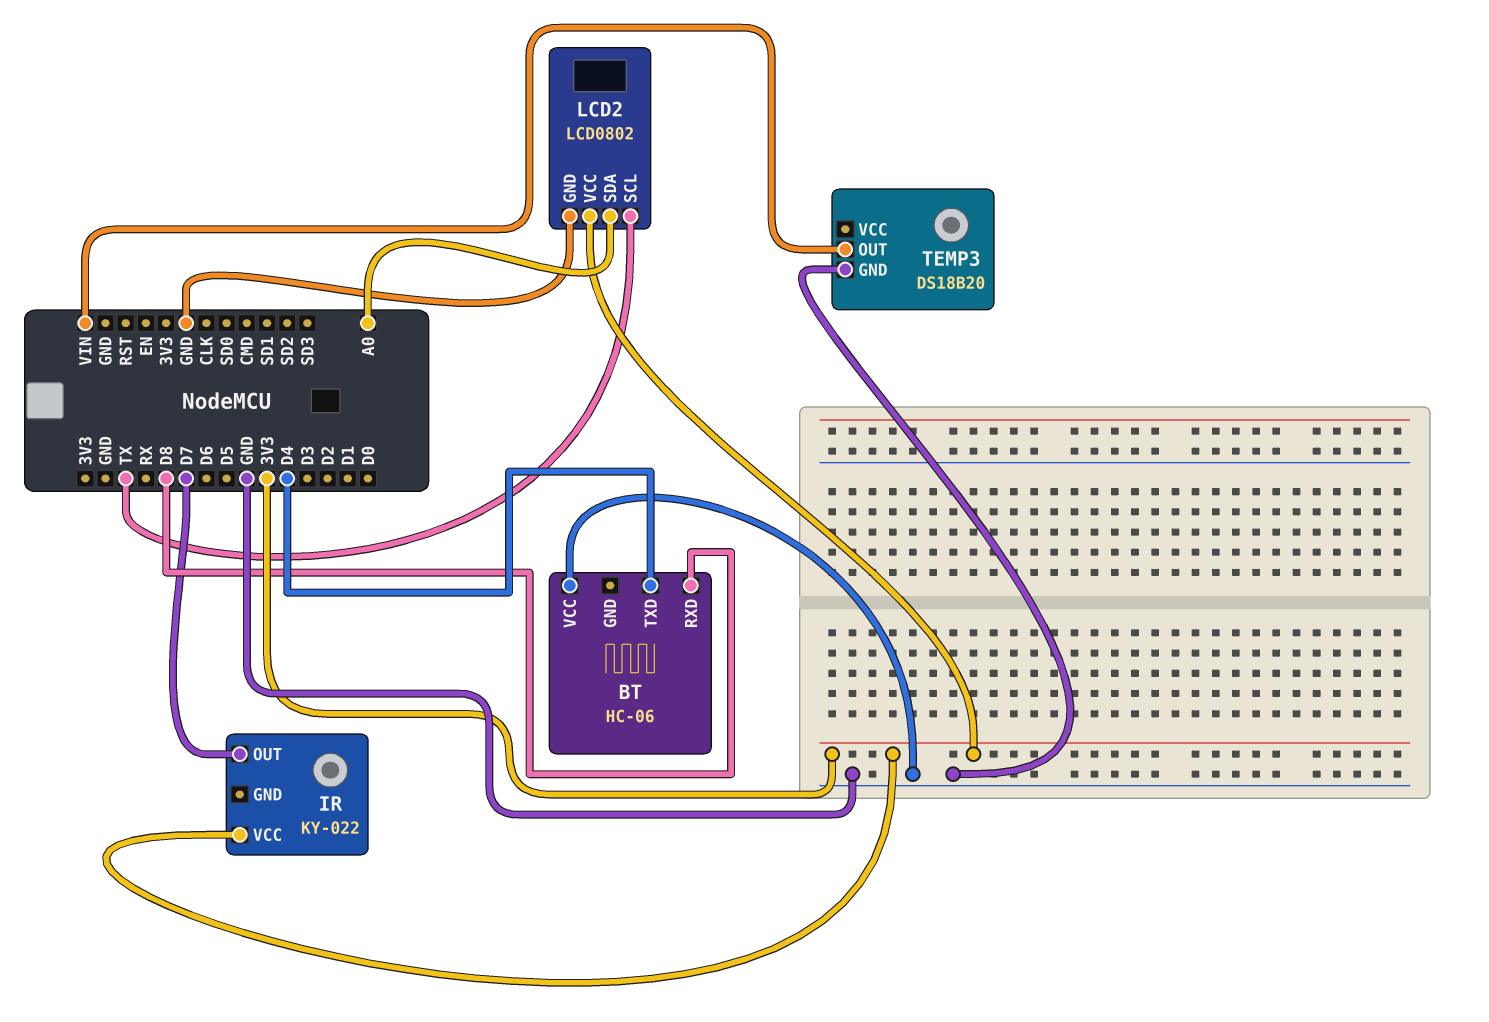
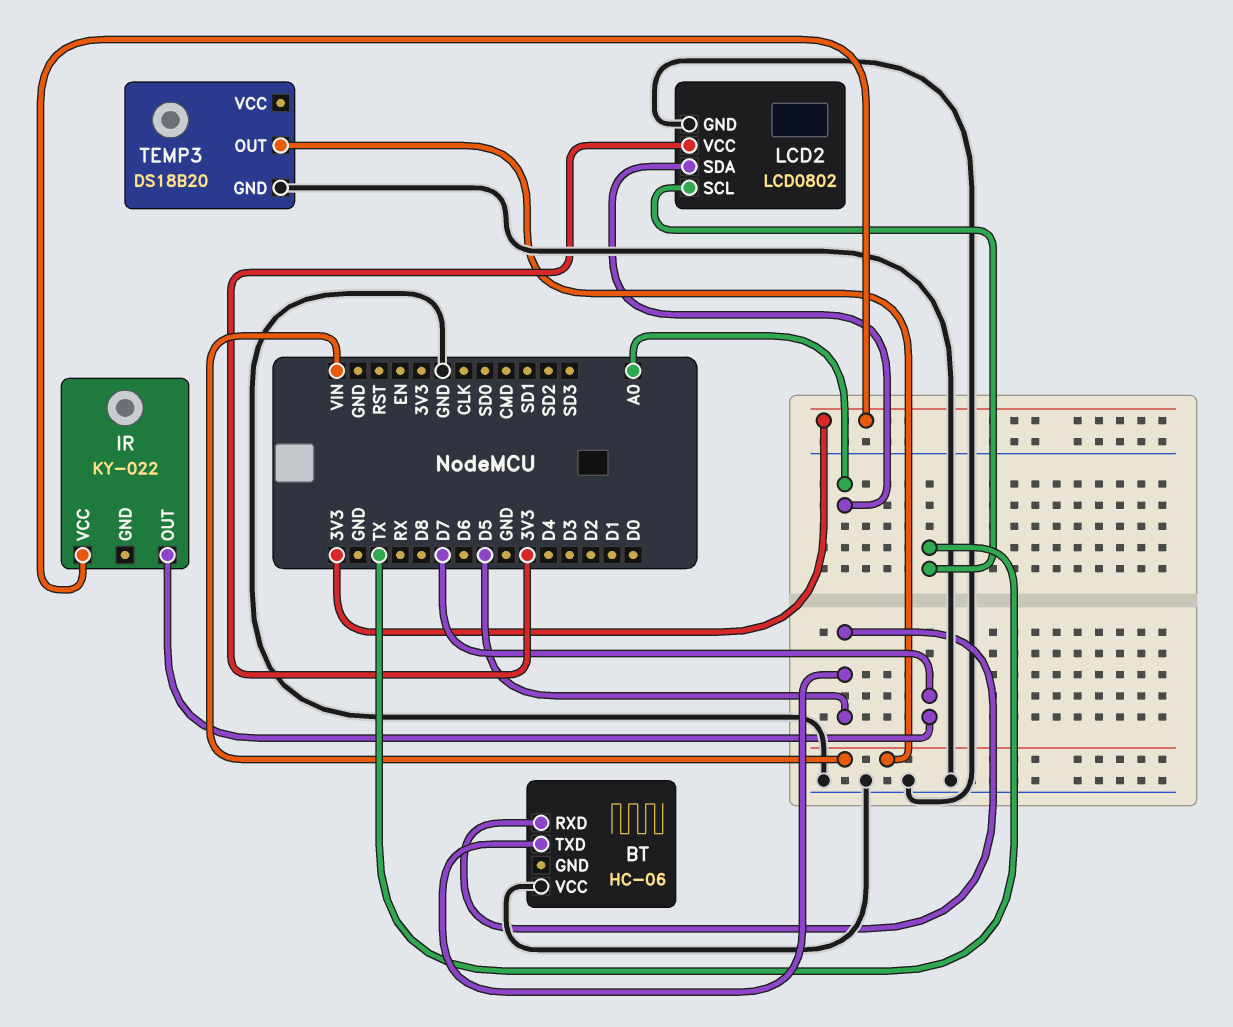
BT pin RXD: D8 -> D5
BT pin TXD: D4 -> D5

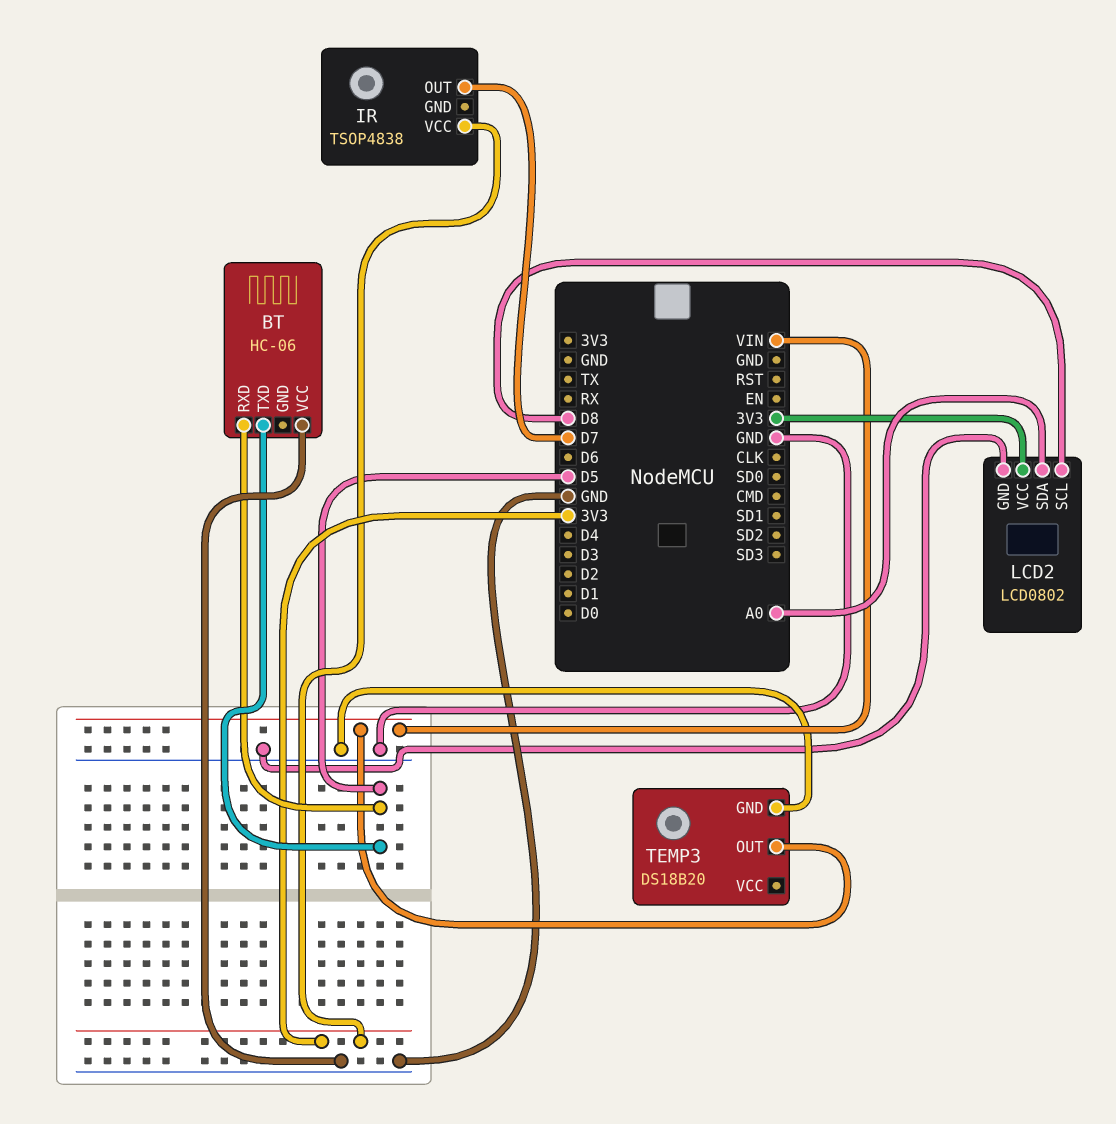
IR: KY-022 -> TSOP4838
LCD2 pin SCL: TX -> D8

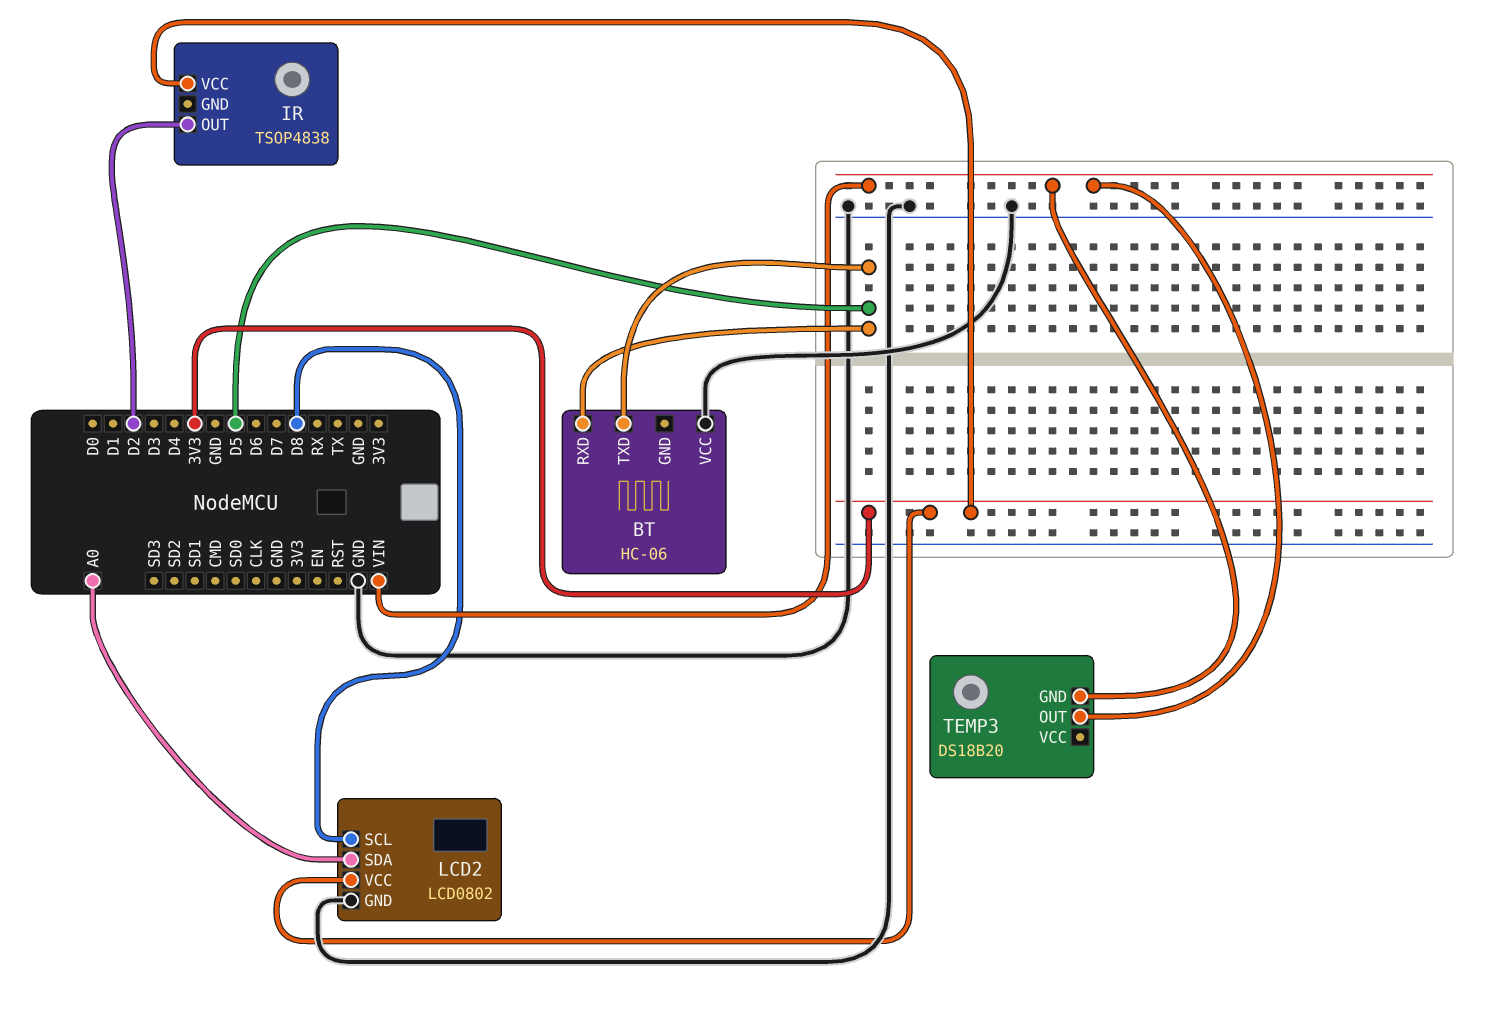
IR pin OUT: D7 -> D2
TEMP3 pin GND: GND -> VIN

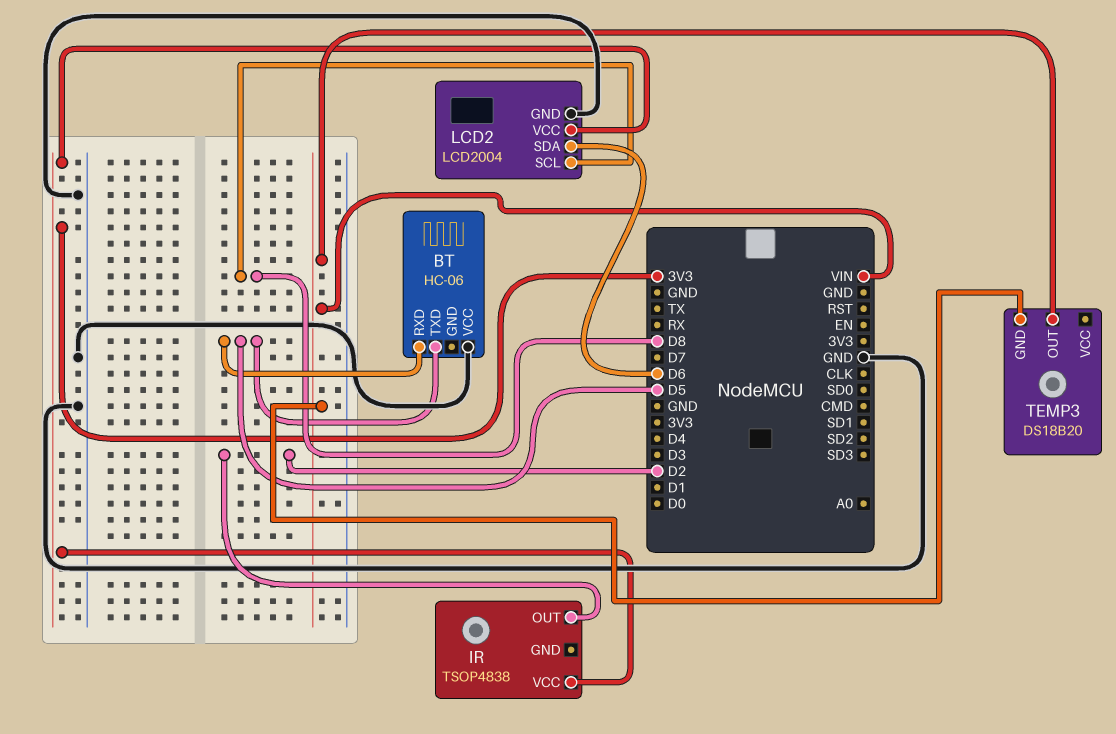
LCD2: LCD0802 -> LCD2004
LCD2 pin SDA: A0 -> D6

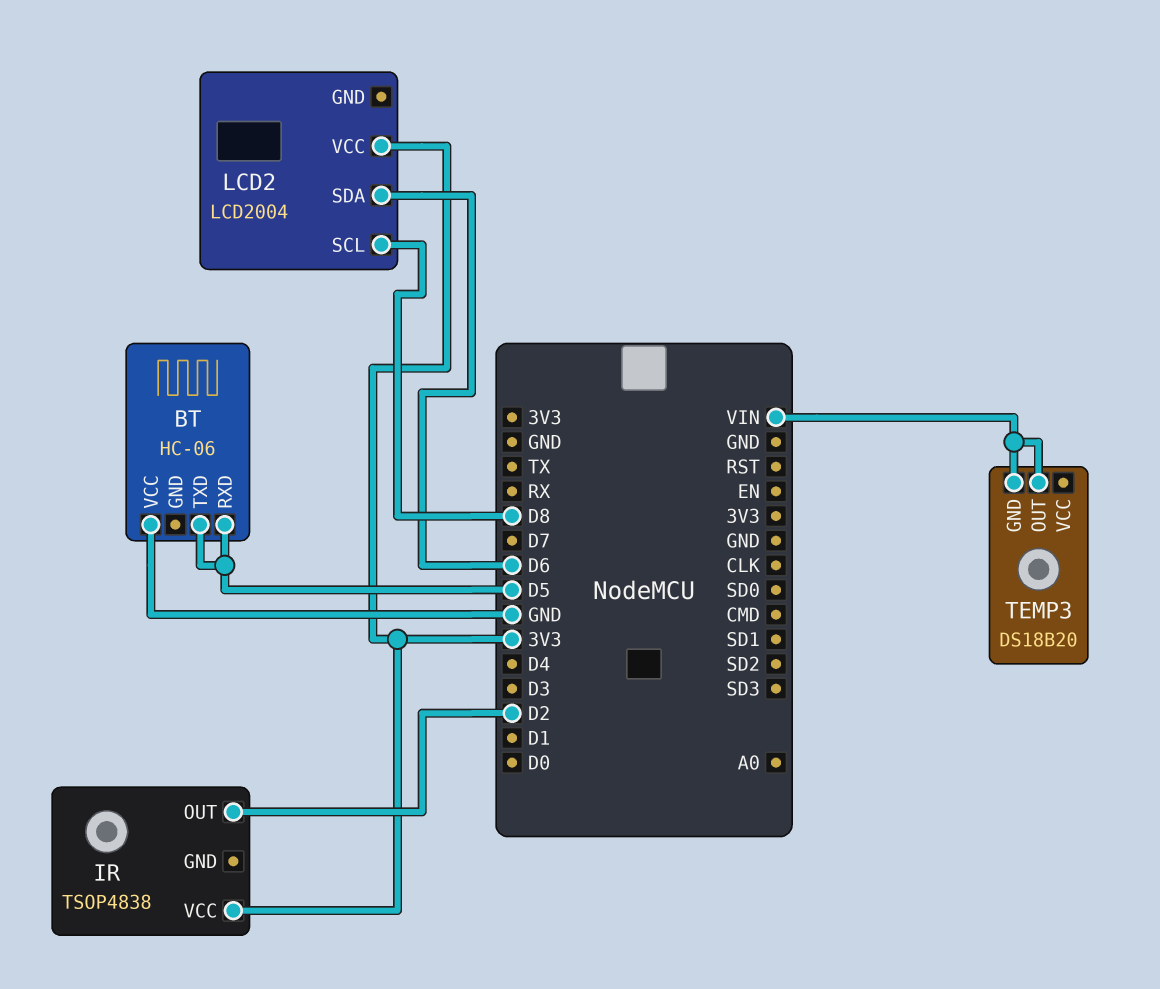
LCD2 pin GND: GND -> none

